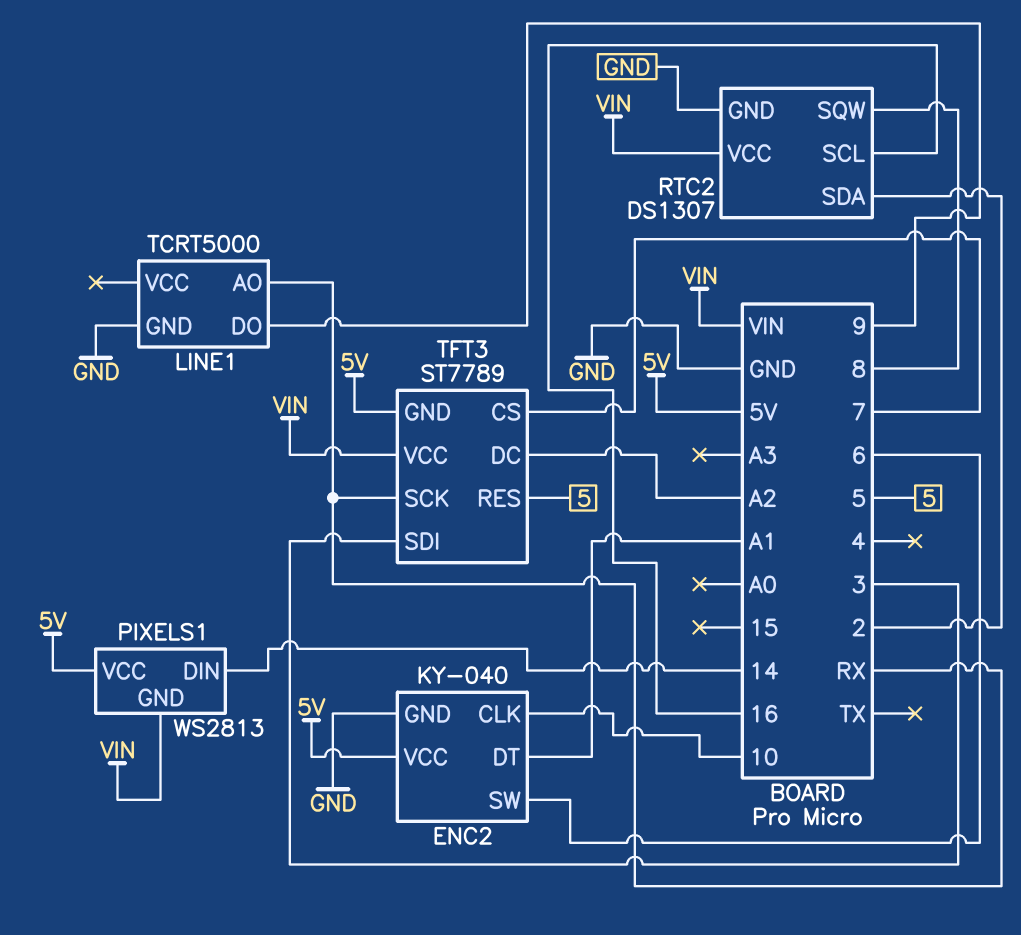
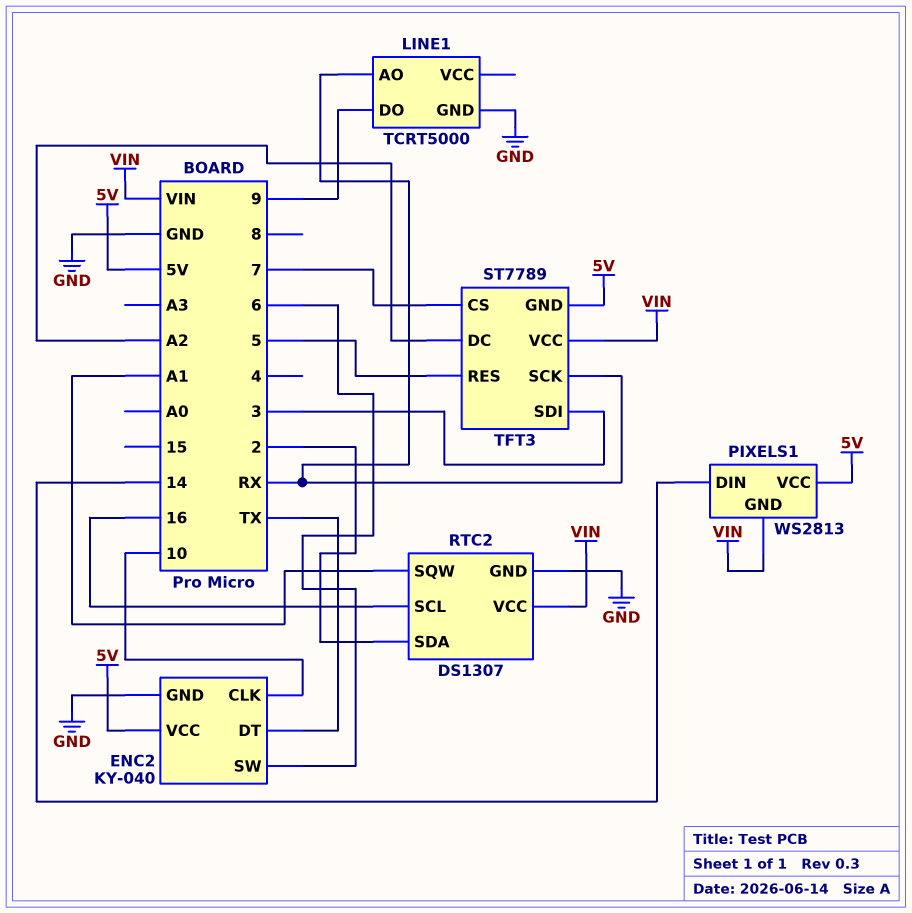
ENC2 pin DT: A1 -> TX
RTC2 pin SQW: 8 -> A1

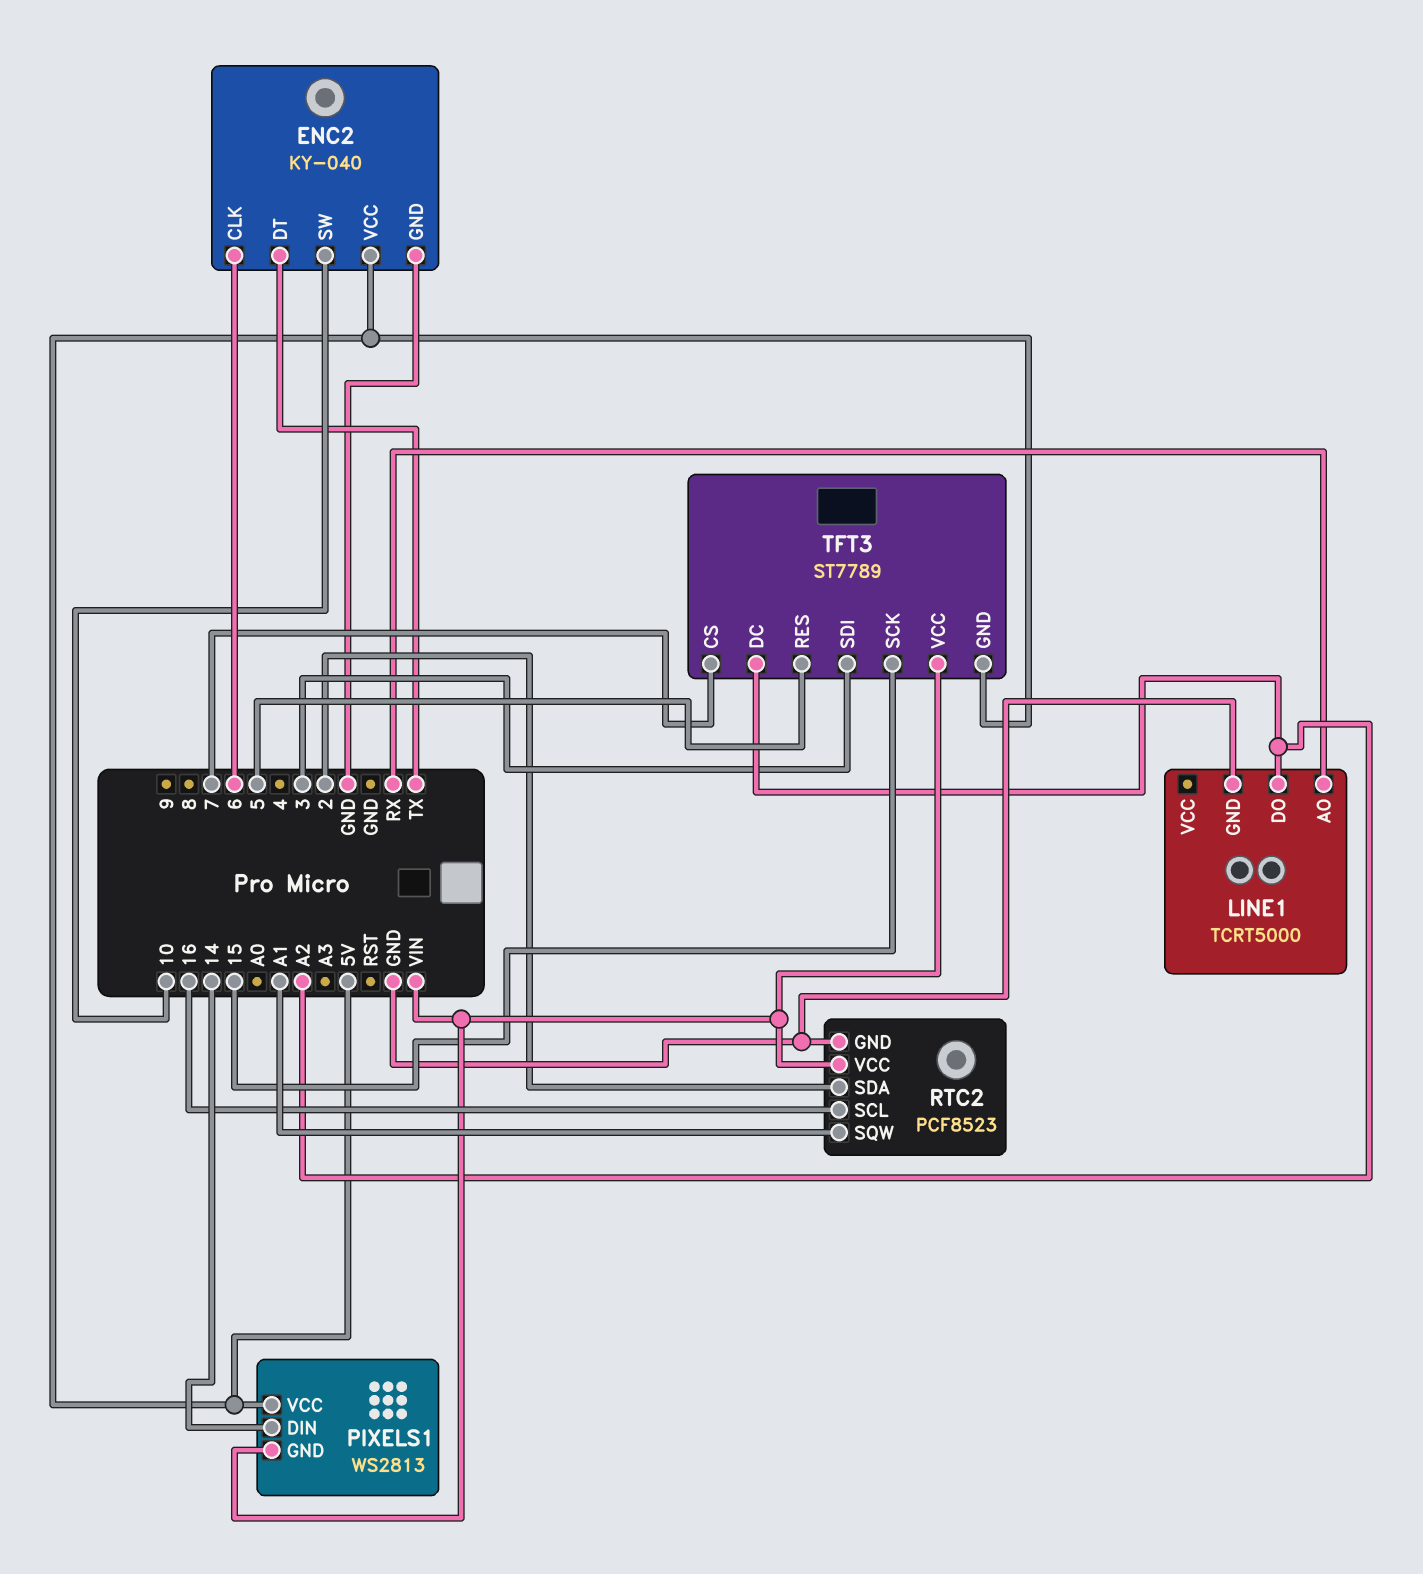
ENC2 pin CLK: 10 -> 6
ENC2 pin SW: 6 -> 10
LINE1 pin DO: 9 -> A2
RTC2: DS1307 -> PCF8523
TFT3 pin SCK: RX -> 15

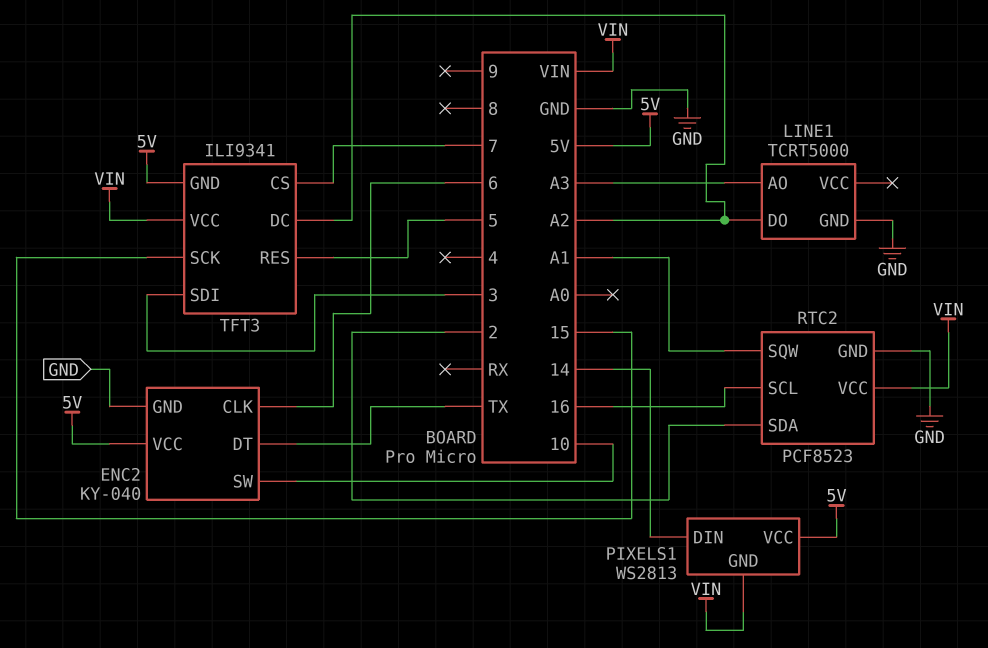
LINE1 pin AO: RX -> A3
TFT3: ST7789 -> ILI9341

